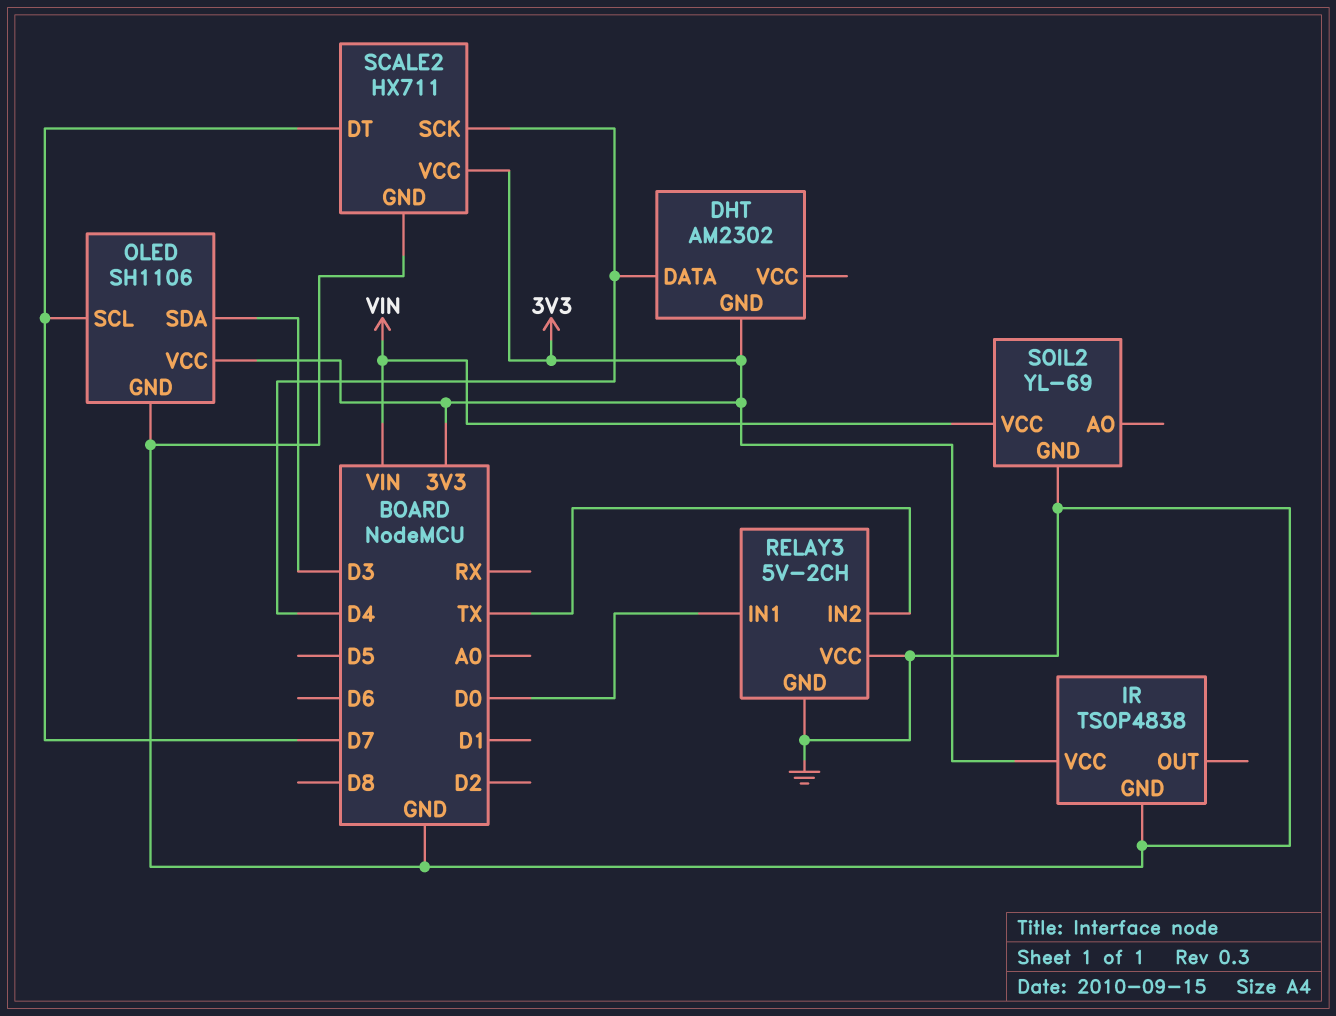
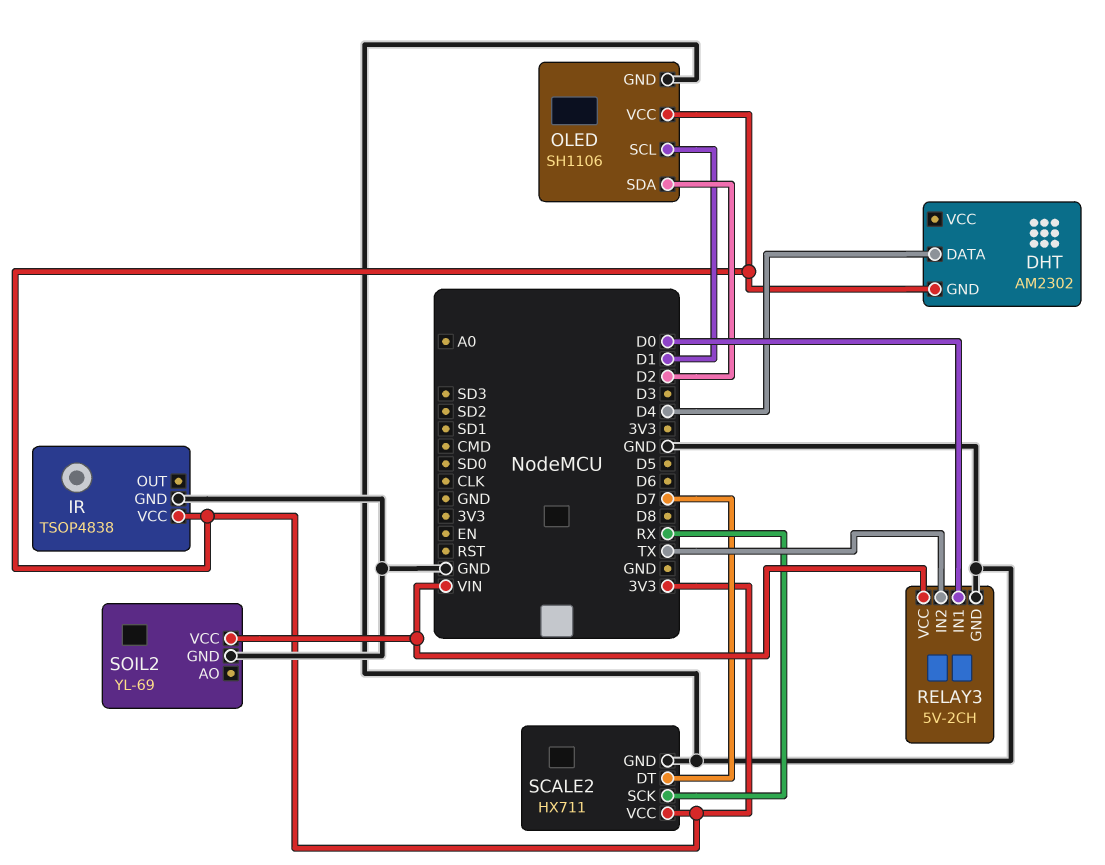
OLED pin SCL: D7 -> D1
OLED pin SDA: D3 -> D2
RELAY3 pin VCC: GND -> VIN
SCALE2 pin SCK: D4 -> RX

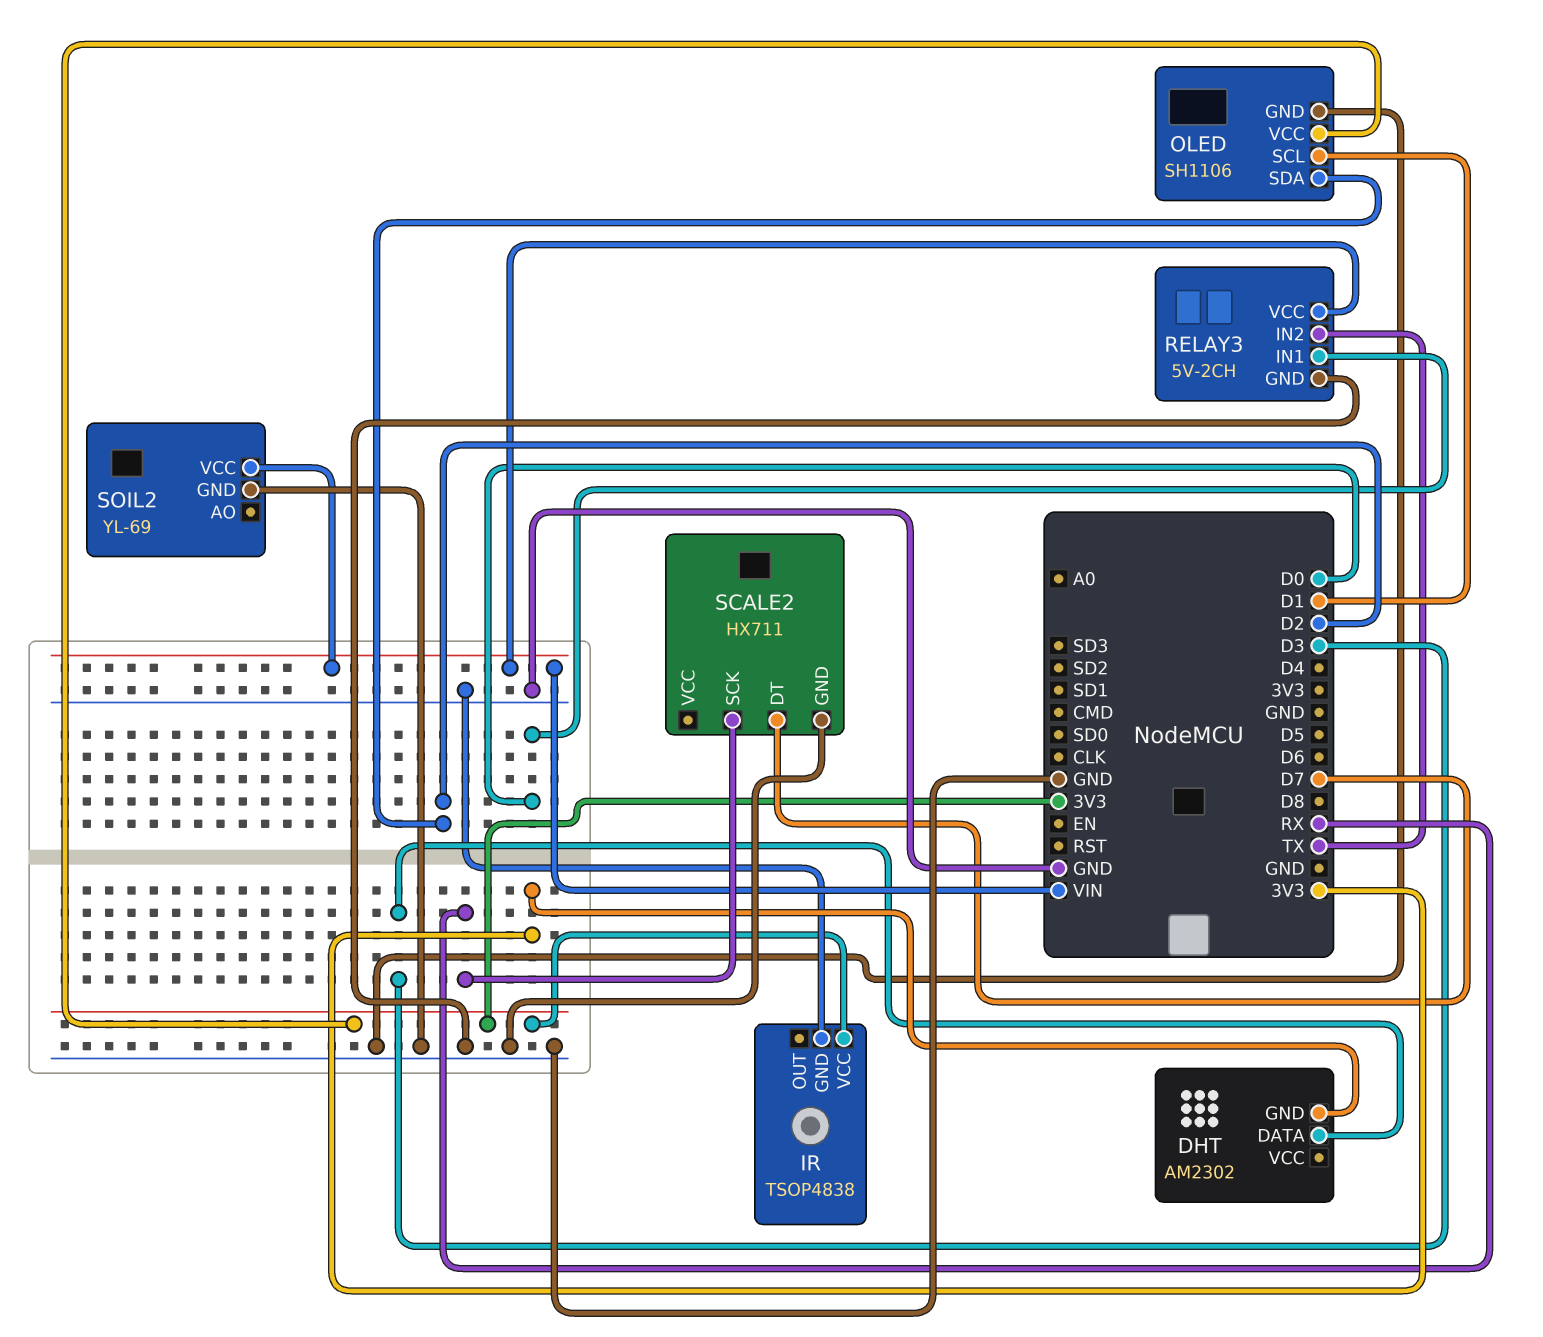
DHT pin DATA: D4 -> D3
SCALE2 pin VCC: 3V3 -> none

